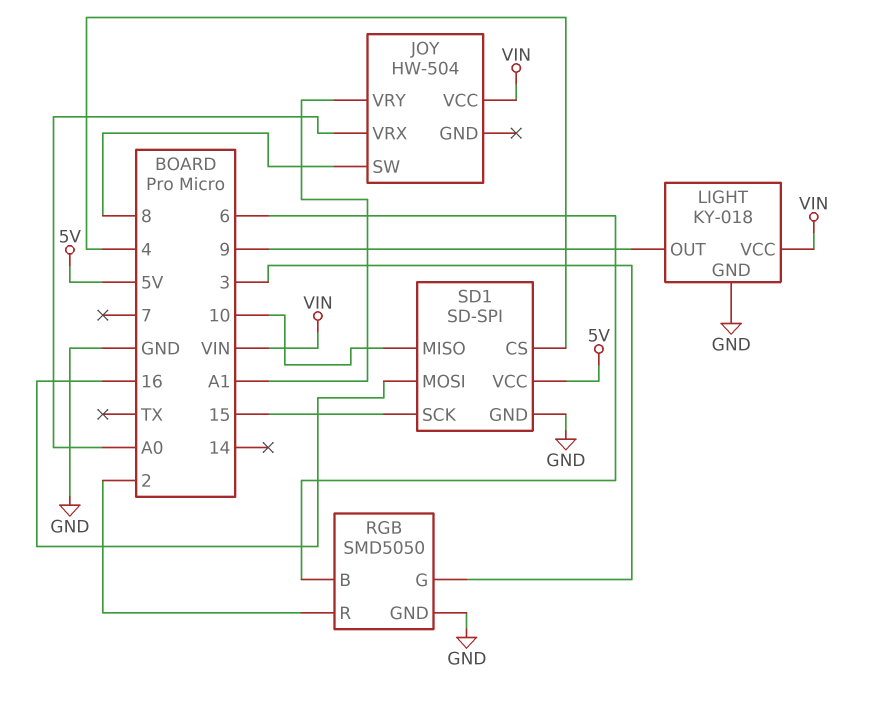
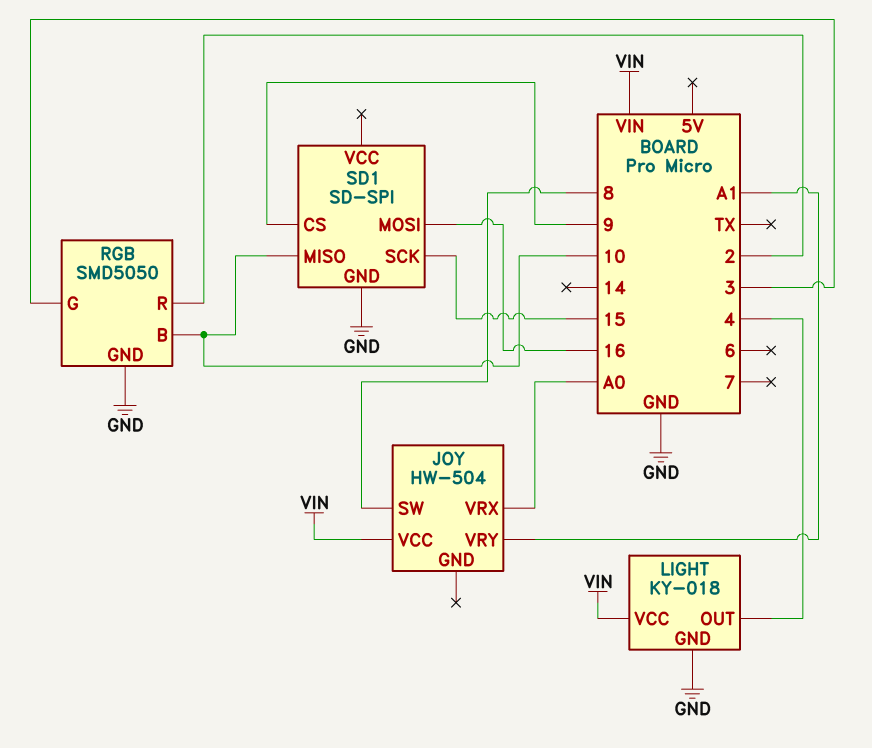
LIGHT pin OUT: 9 -> 4
RGB pin B: 6 -> 10
SD1 pin CS: 4 -> 9
SD1 pin VCC: 5V -> none

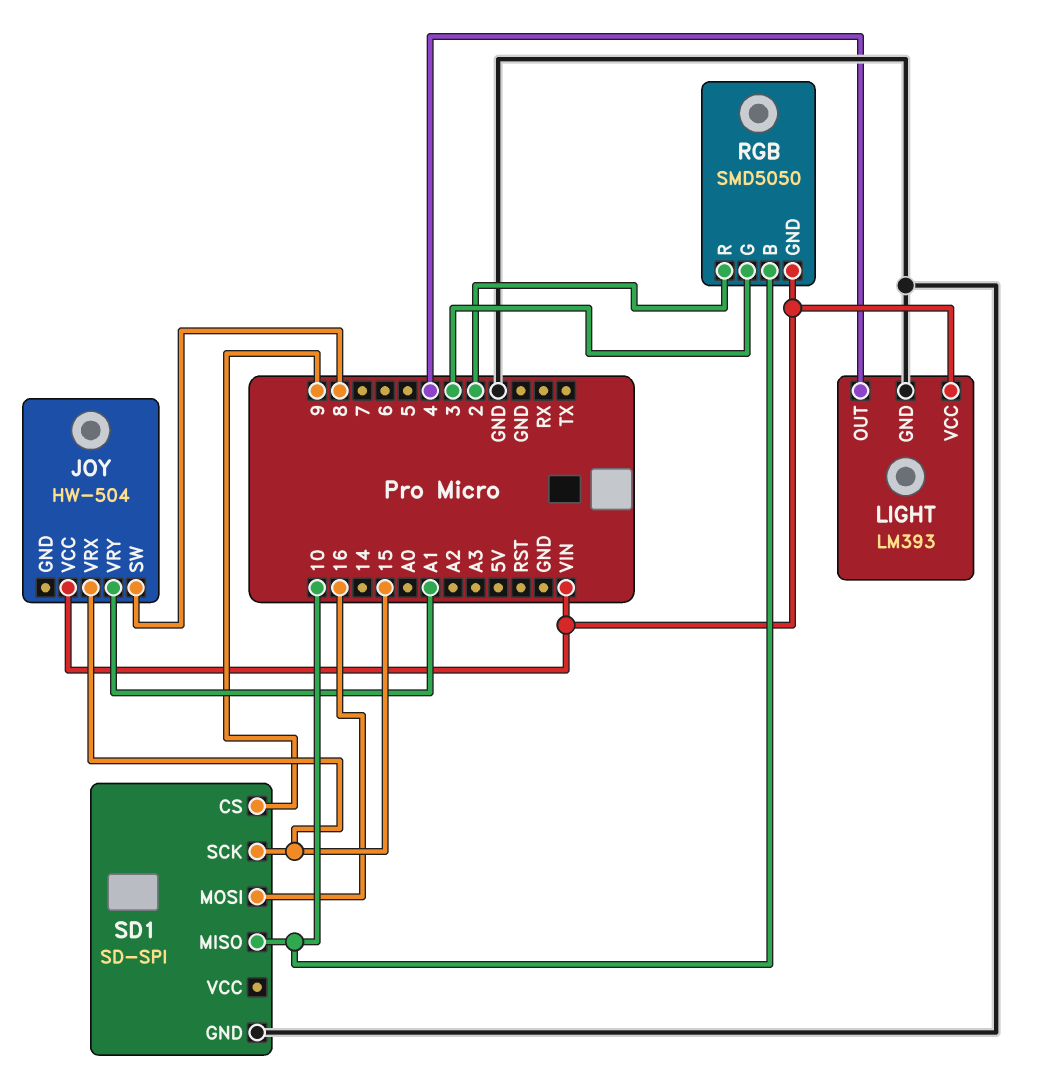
JOY pin VRX: A0 -> 15
LIGHT: KY-018 -> LM393
RGB pin GND: GND -> VIN

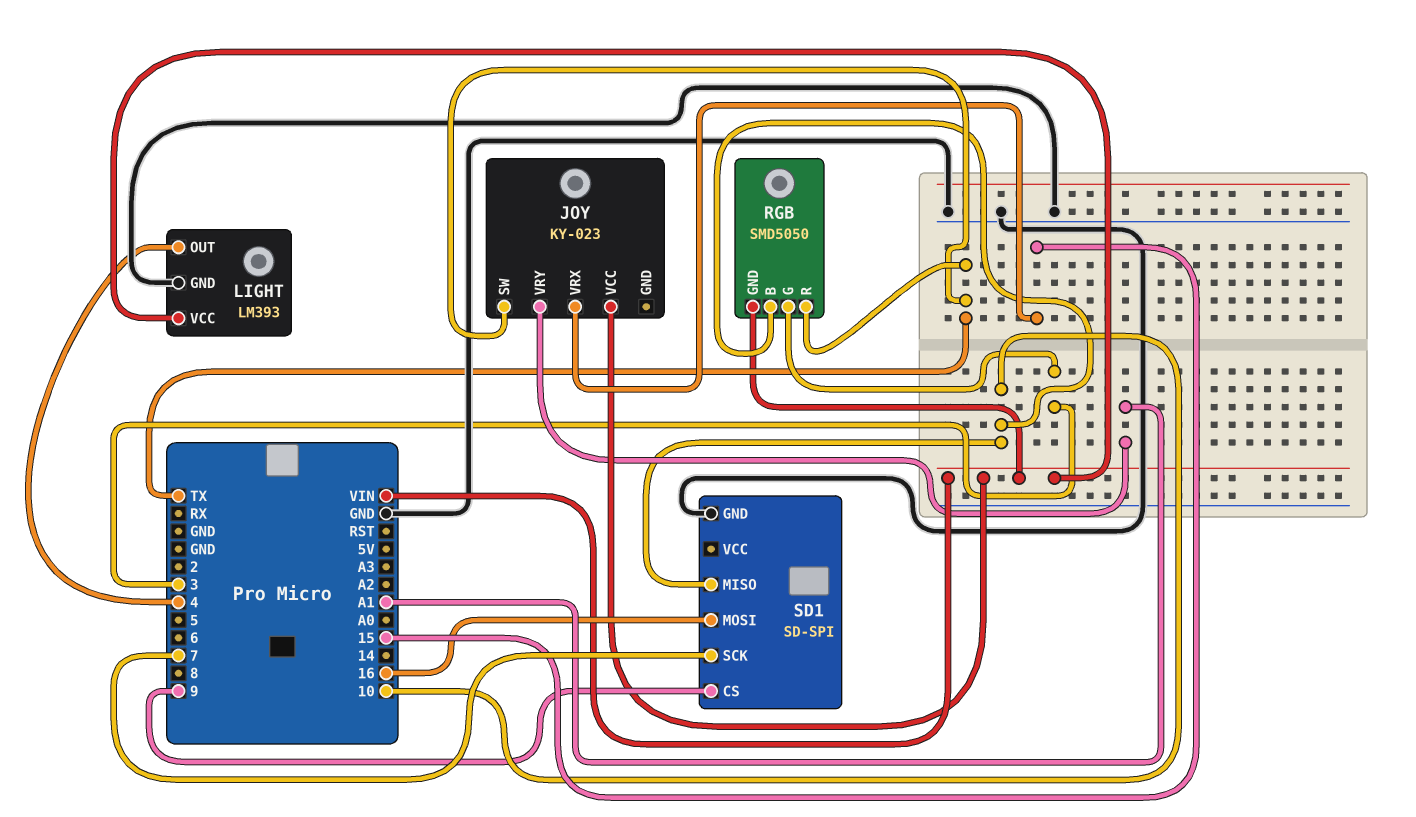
JOY: HW-504 -> KY-023
JOY pin SW: 8 -> TX
RGB pin R: 2 -> TX
SD1 pin SCK: 15 -> 7

